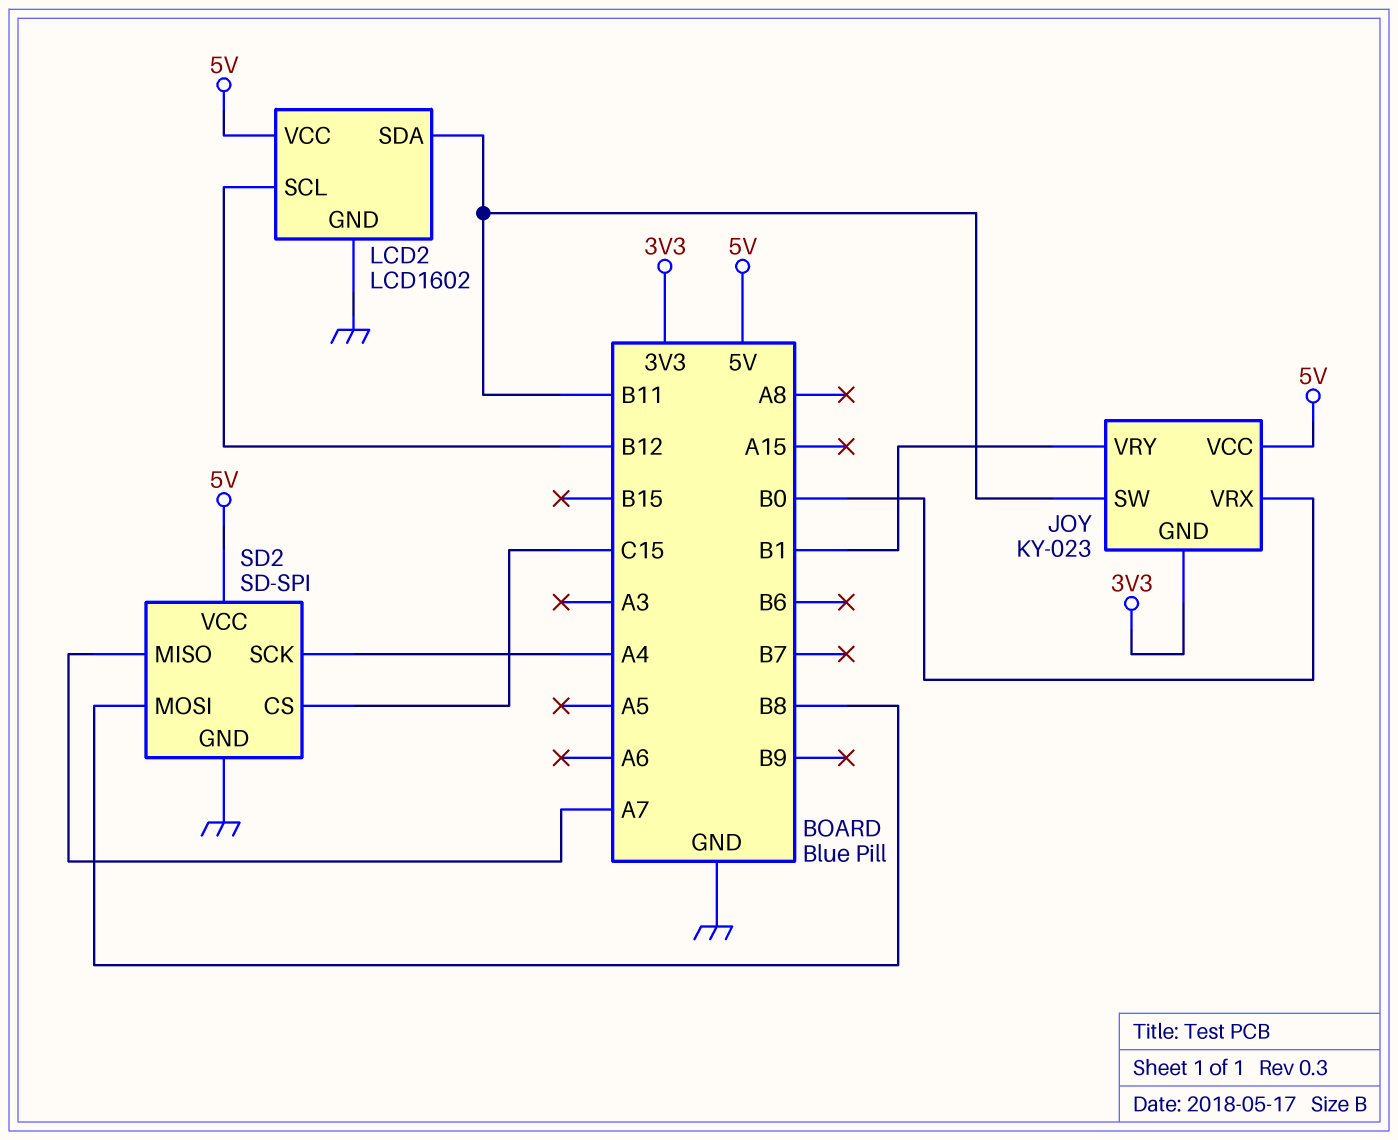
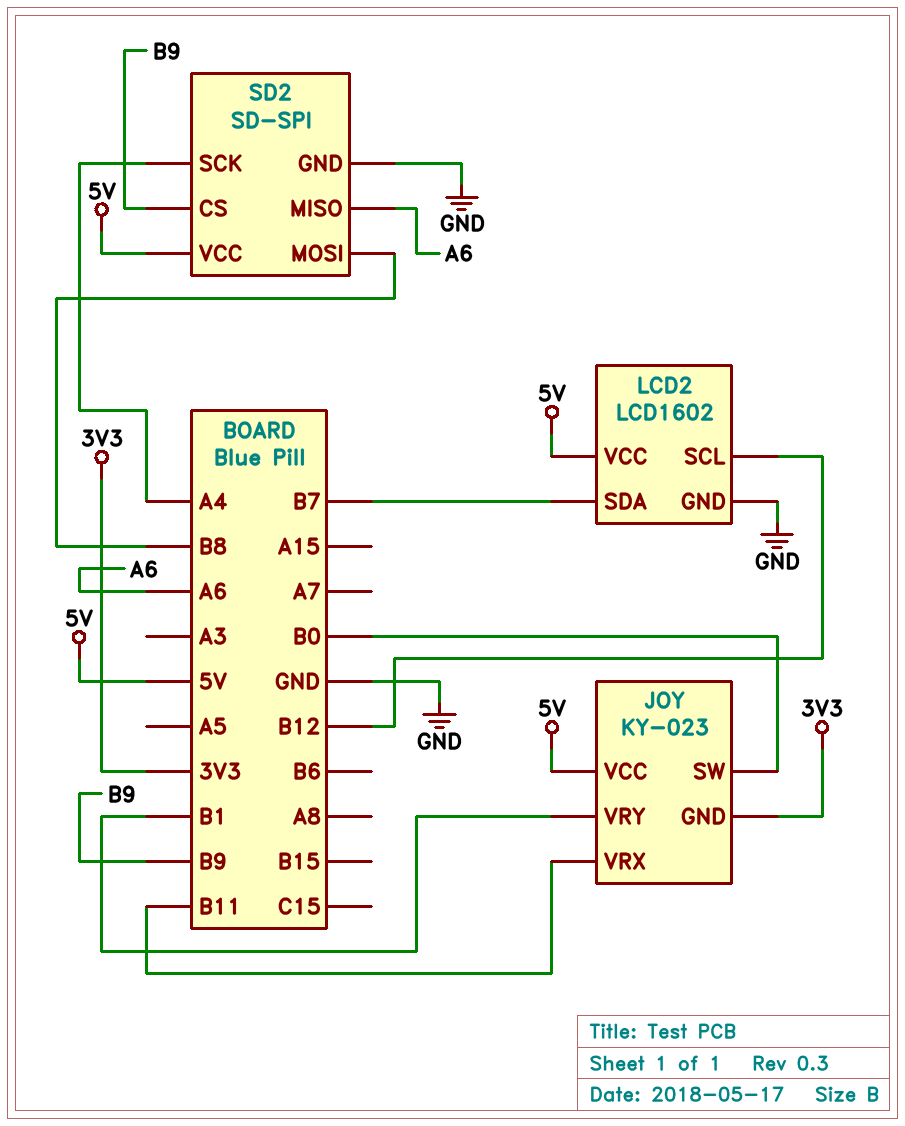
JOY pin SW: B11 -> B0
JOY pin VRX: B0 -> B11
LCD2 pin SDA: B11 -> B7
SD2 pin CS: C15 -> B9
SD2 pin MISO: A7 -> A6

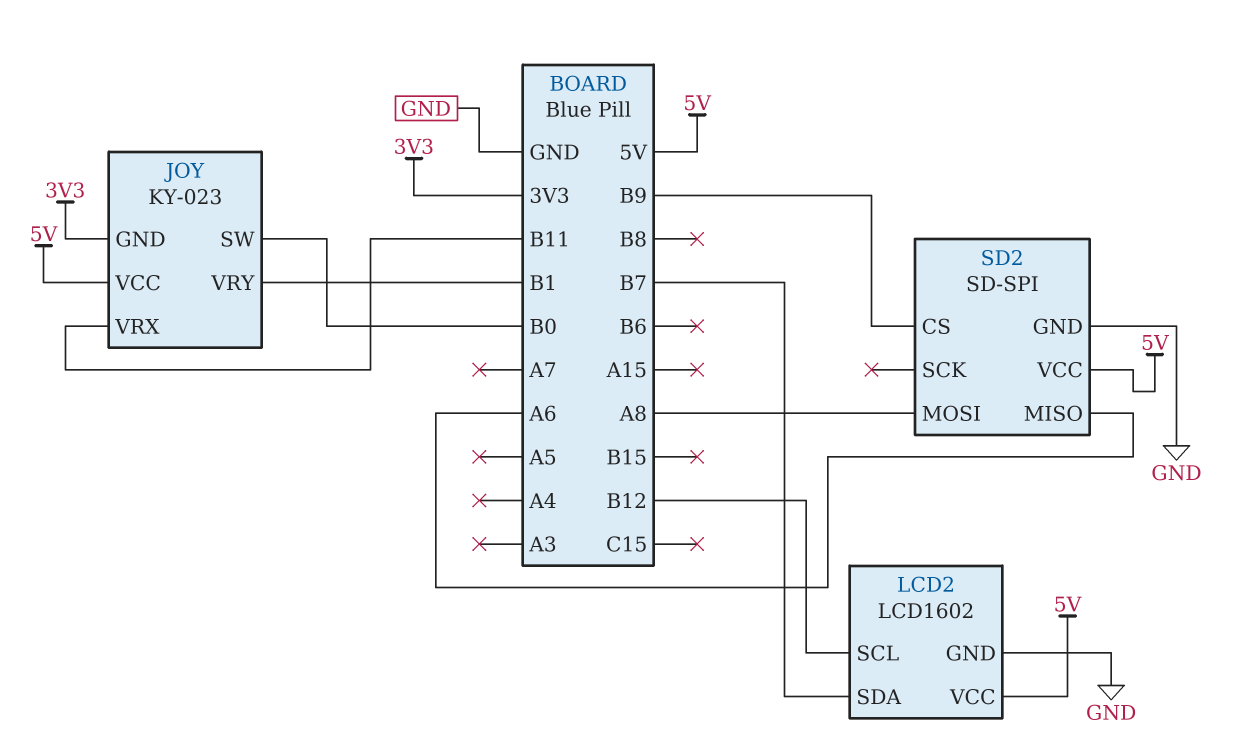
SD2 pin MOSI: B8 -> A8
SD2 pin SCK: A4 -> none

